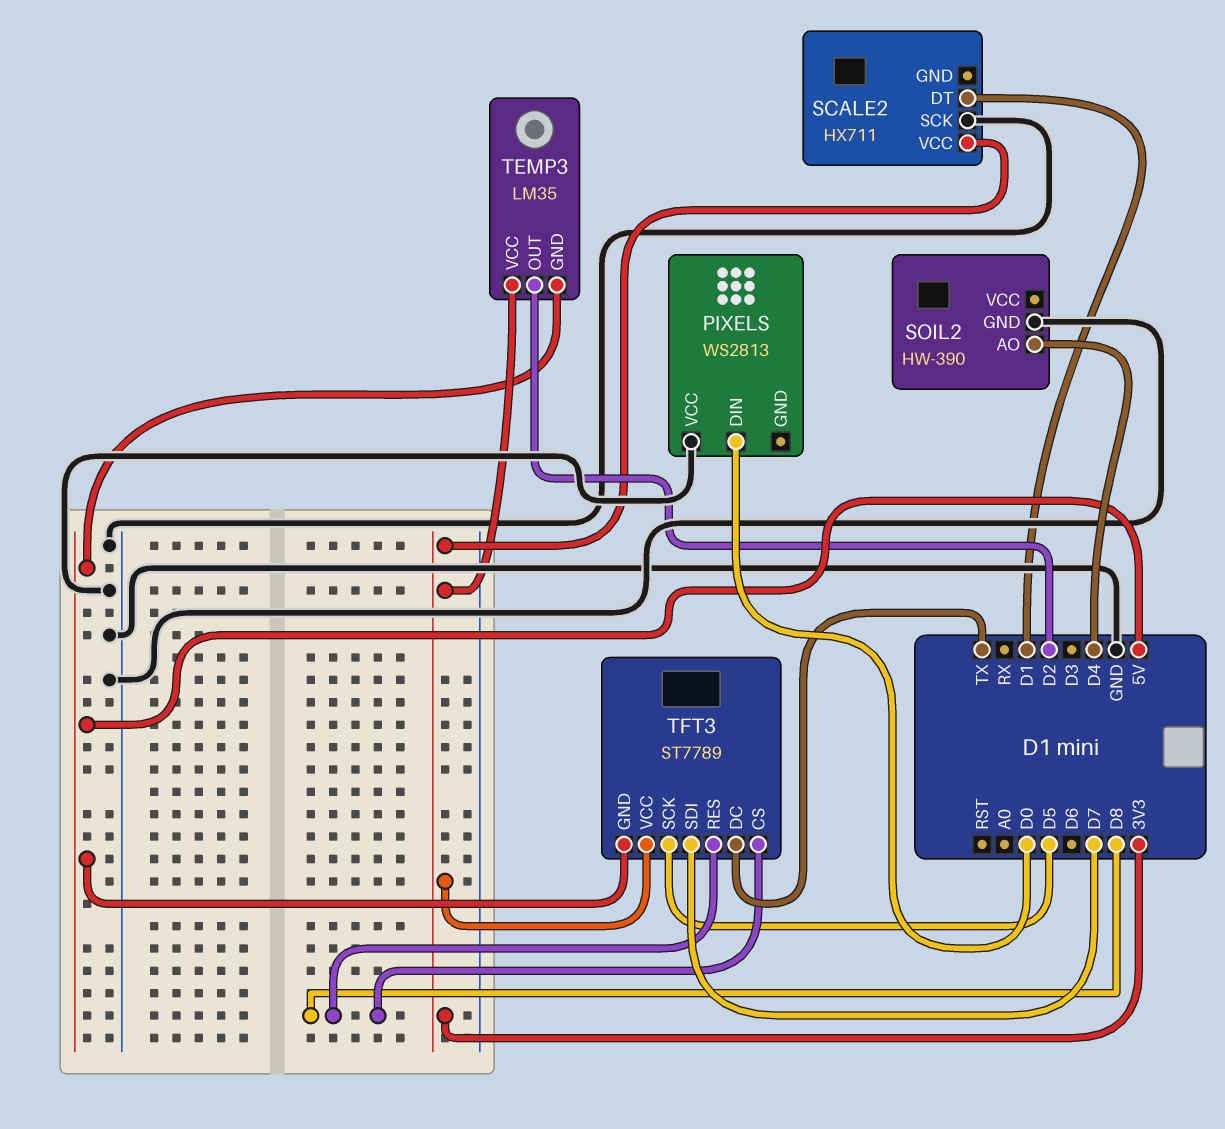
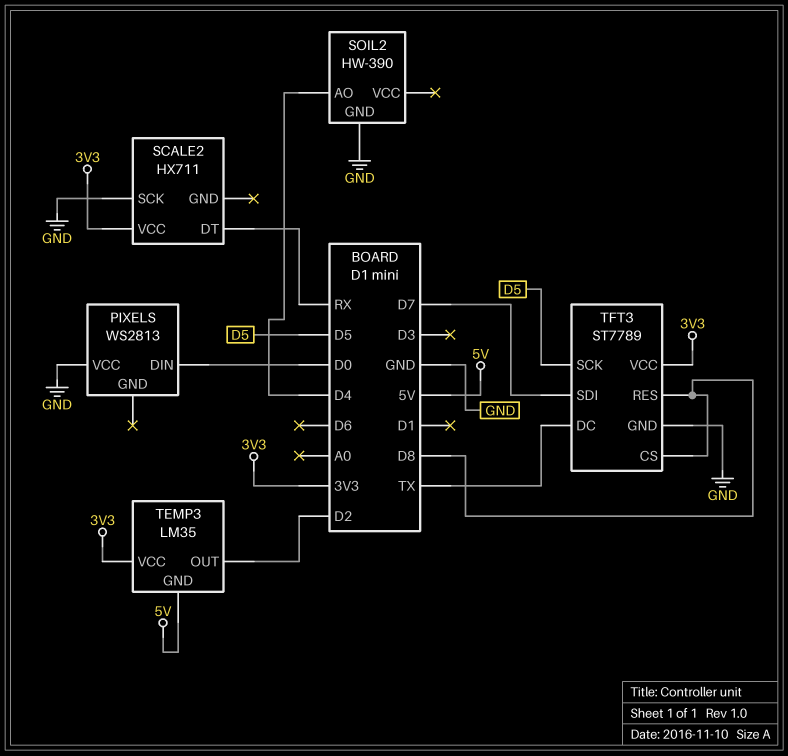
SCALE2 pin DT: D1 -> RX
TFT3 pin GND: 5V -> GND

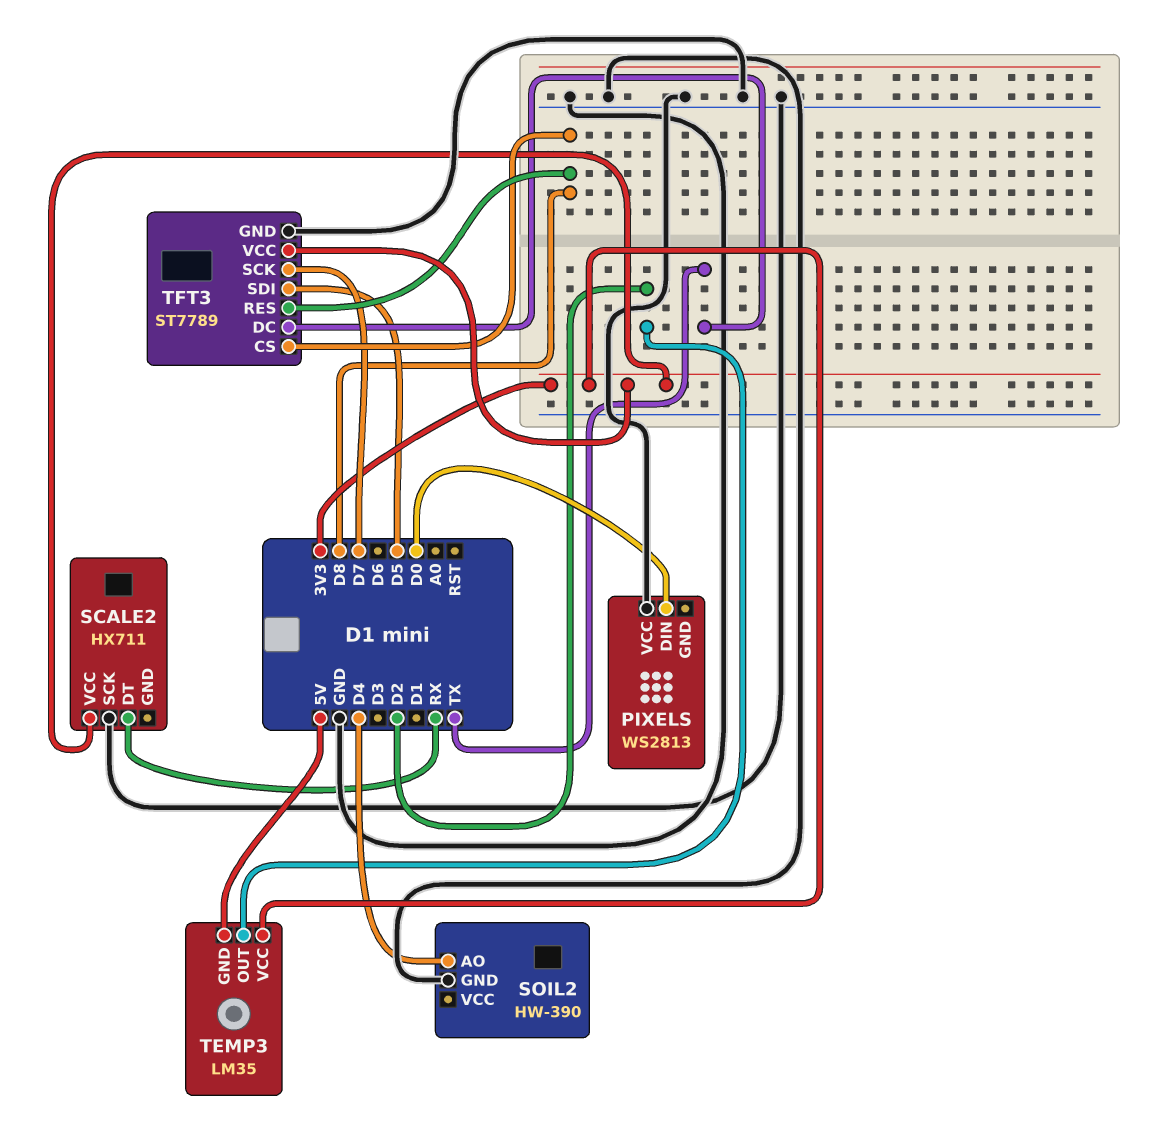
TFT3 pin SCK: D5 -> D7
TFT3 pin SDI: D7 -> D5

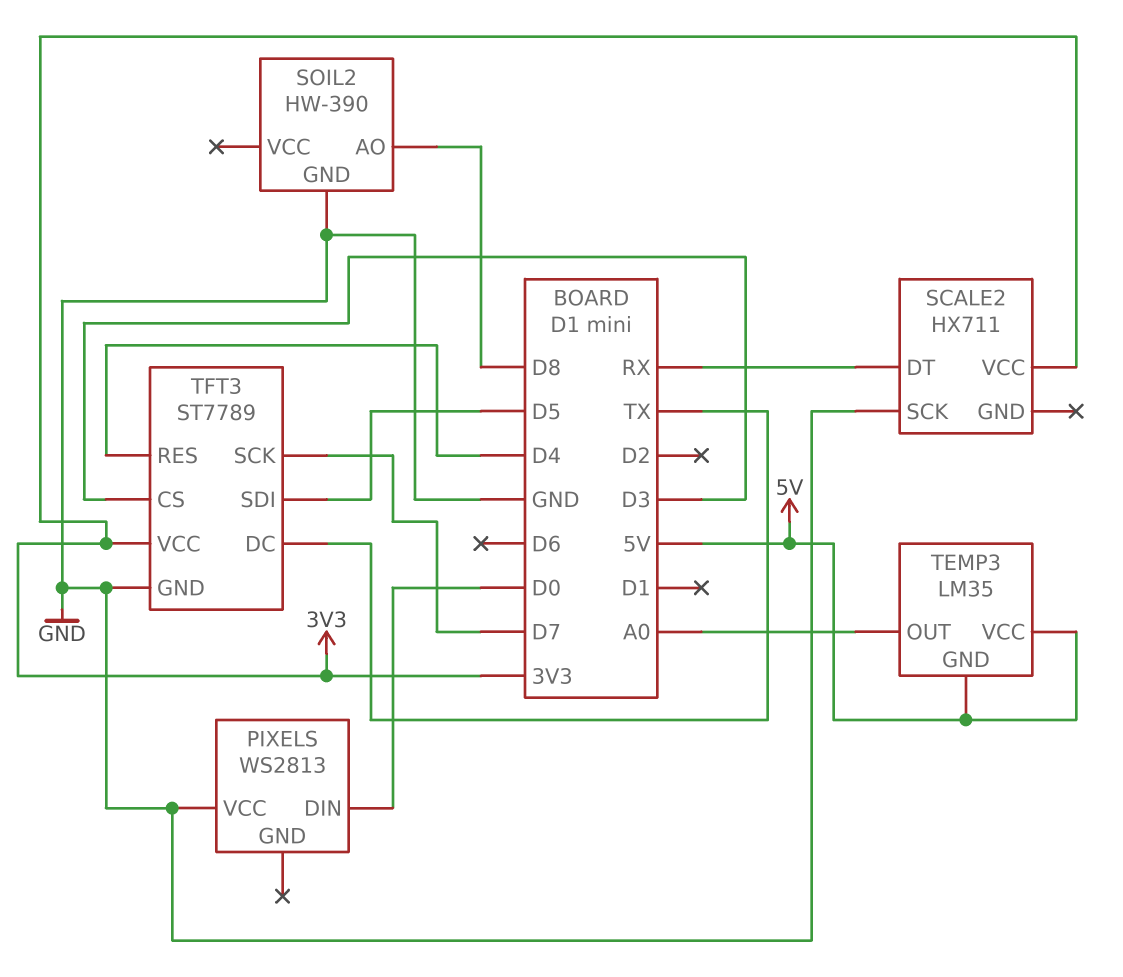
SOIL2 pin AO: D4 -> D8
TEMP3 pin OUT: D2 -> A0
TEMP3 pin VCC: 3V3 -> 5V
TFT3 pin CS: D8 -> D3
TFT3 pin RES: D8 -> D4

